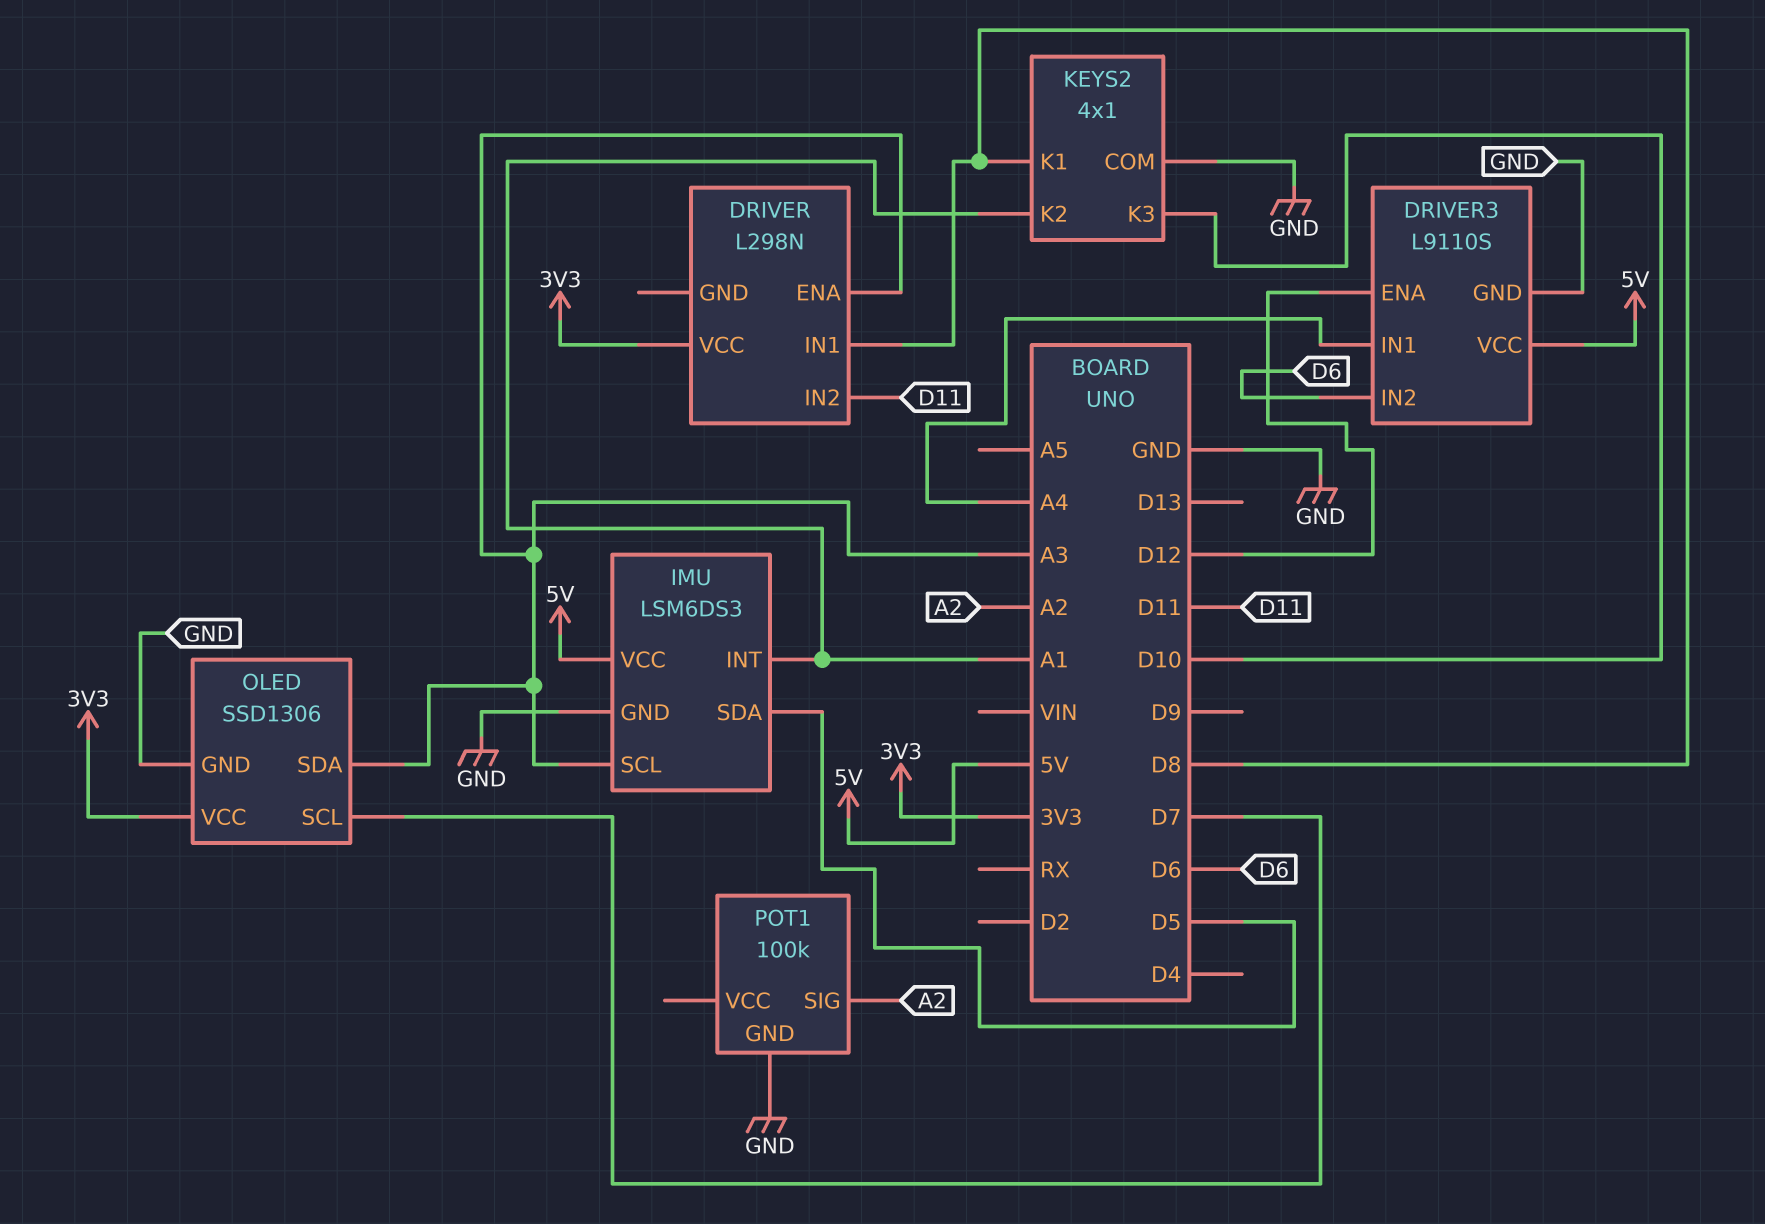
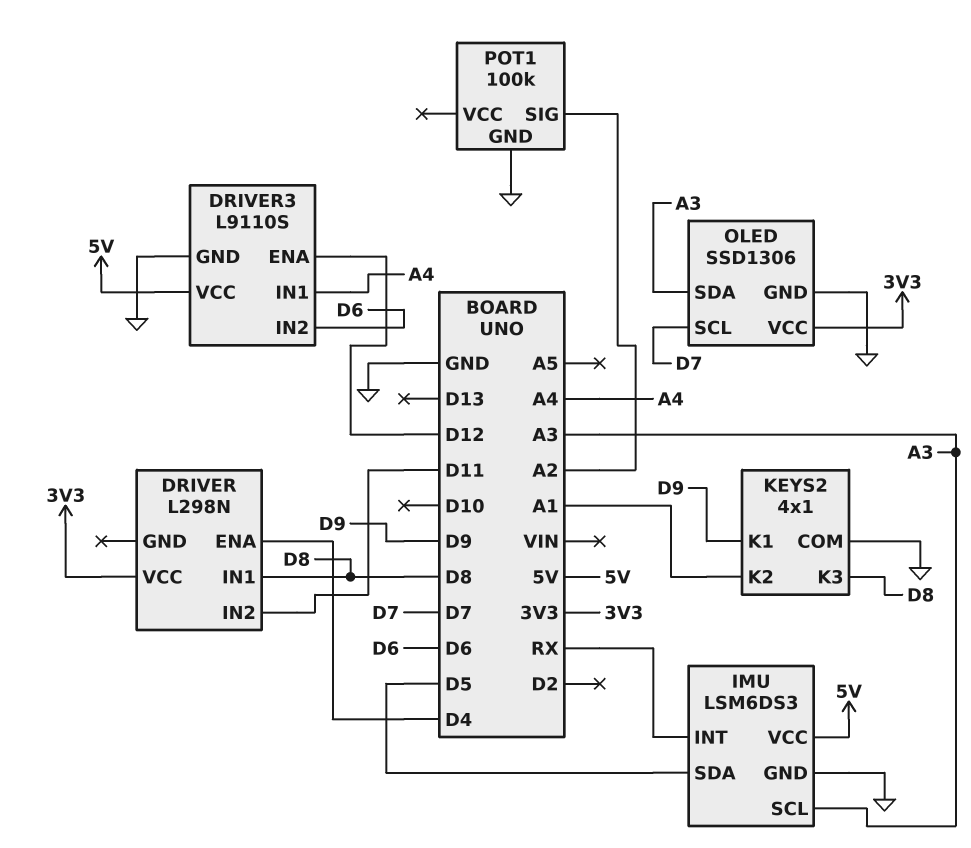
DRIVER pin ENA: A3 -> D4
IMU pin INT: A1 -> RX
KEYS2 pin K1: D8 -> D9
KEYS2 pin K3: D10 -> D8

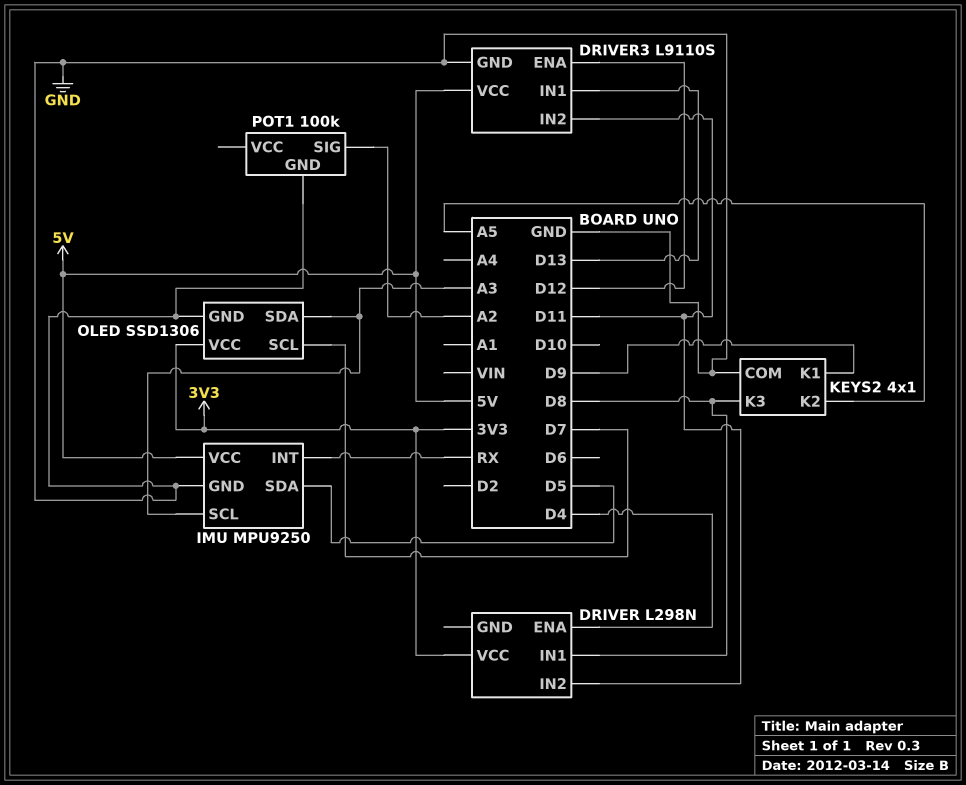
DRIVER3 pin IN1: A4 -> D13
DRIVER3 pin IN2: D6 -> D11
IMU: LSM6DS3 -> MPU9250
KEYS2 pin K2: A1 -> A5

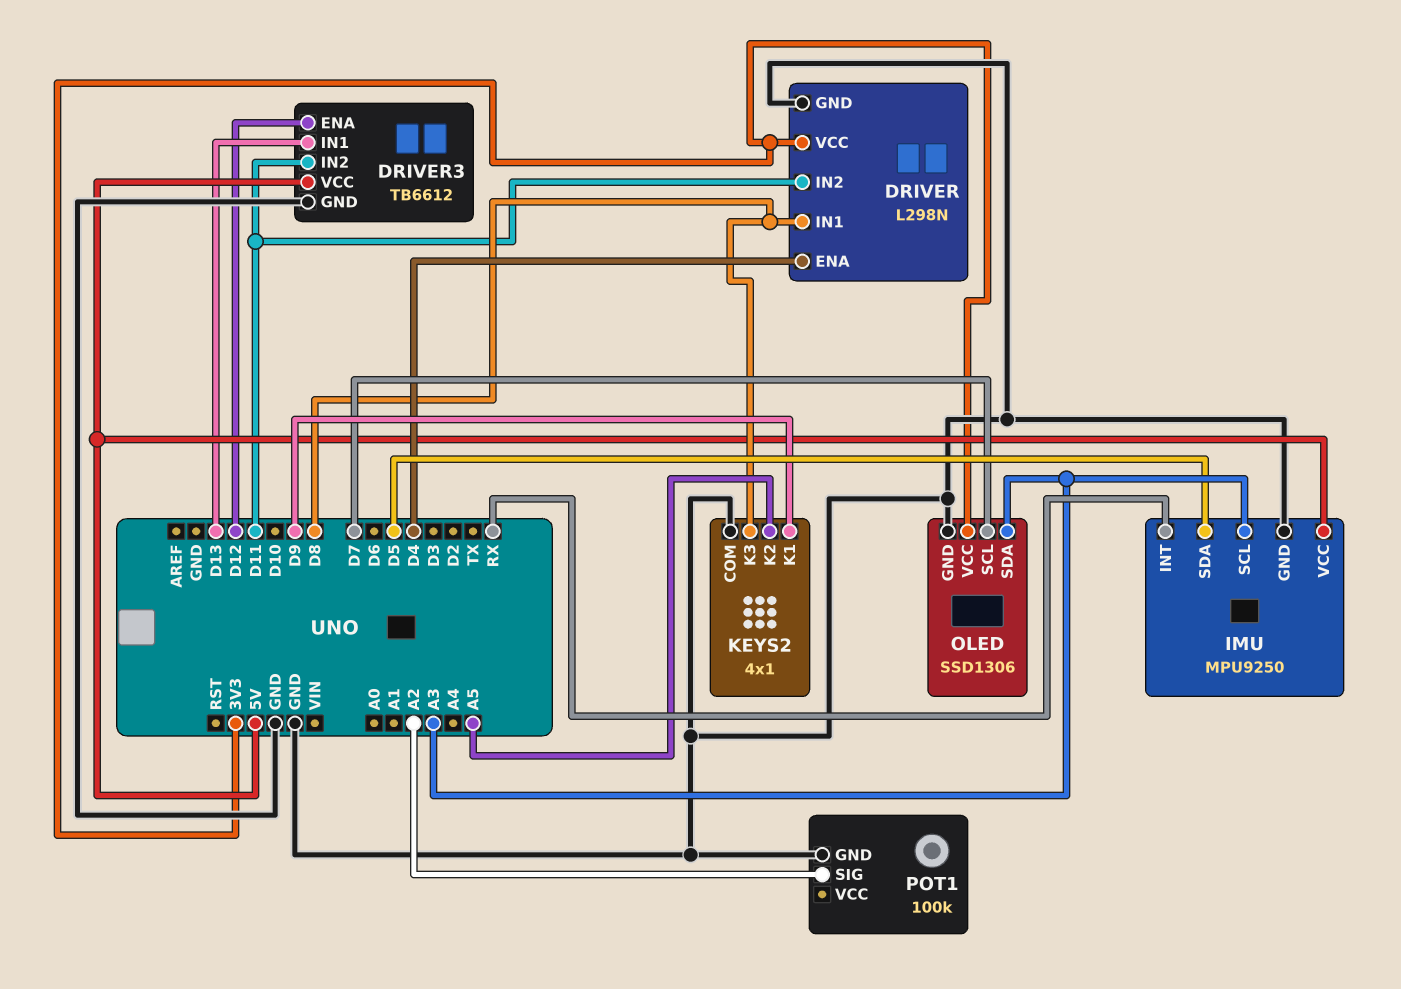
DRIVER pin GND: none -> GND
DRIVER3: L9110S -> TB6612

